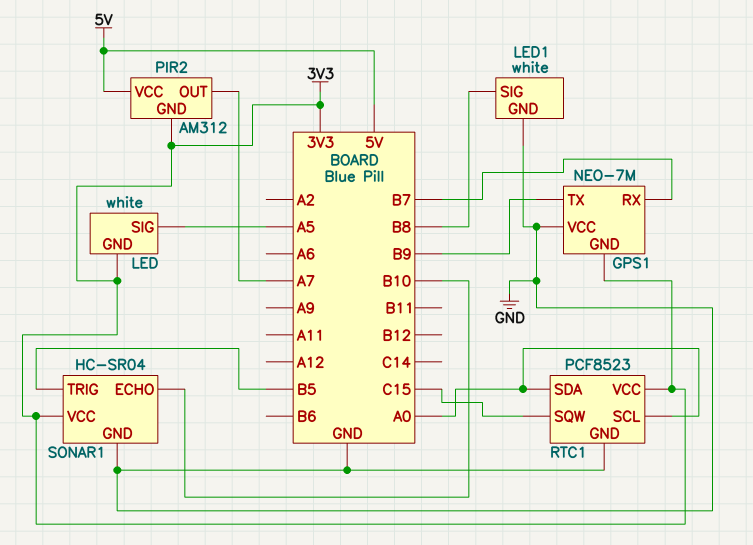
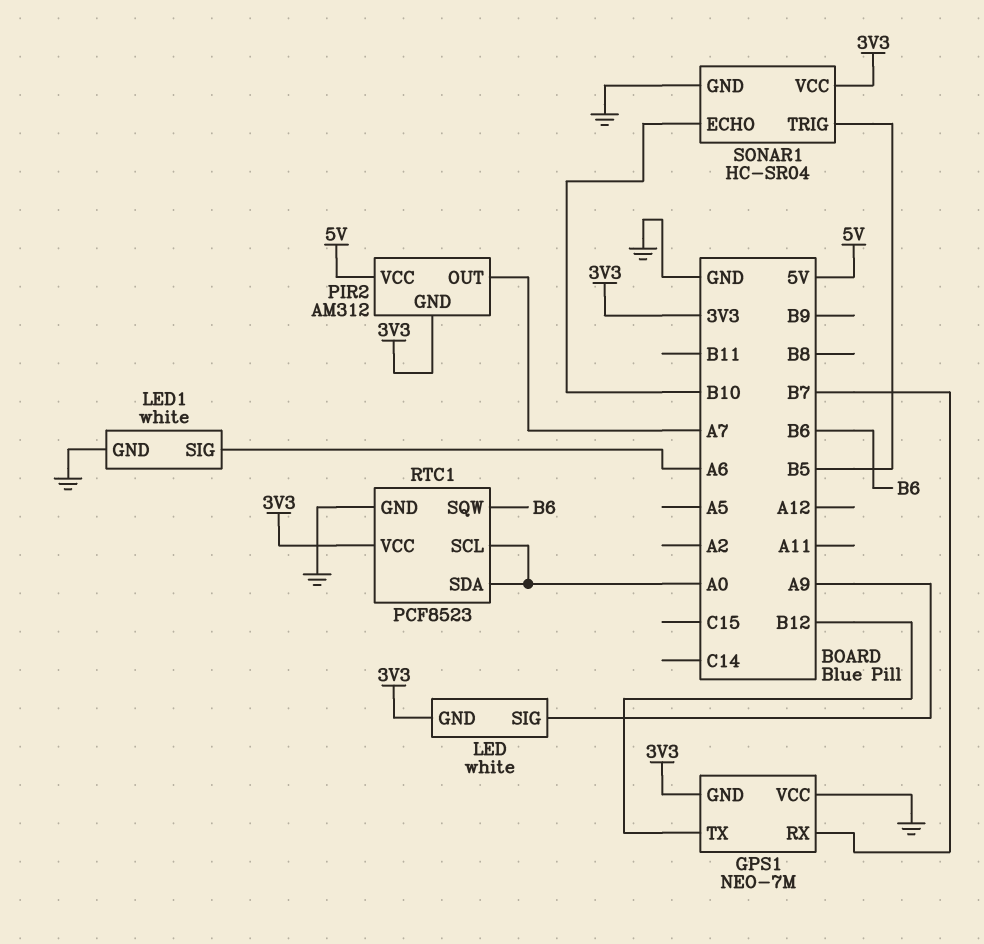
GPS1 pin TX: B9 -> B12
LED pin SIG: A5 -> A9
LED1 pin SIG: B8 -> A6
RTC1 pin SQW: C15 -> B6

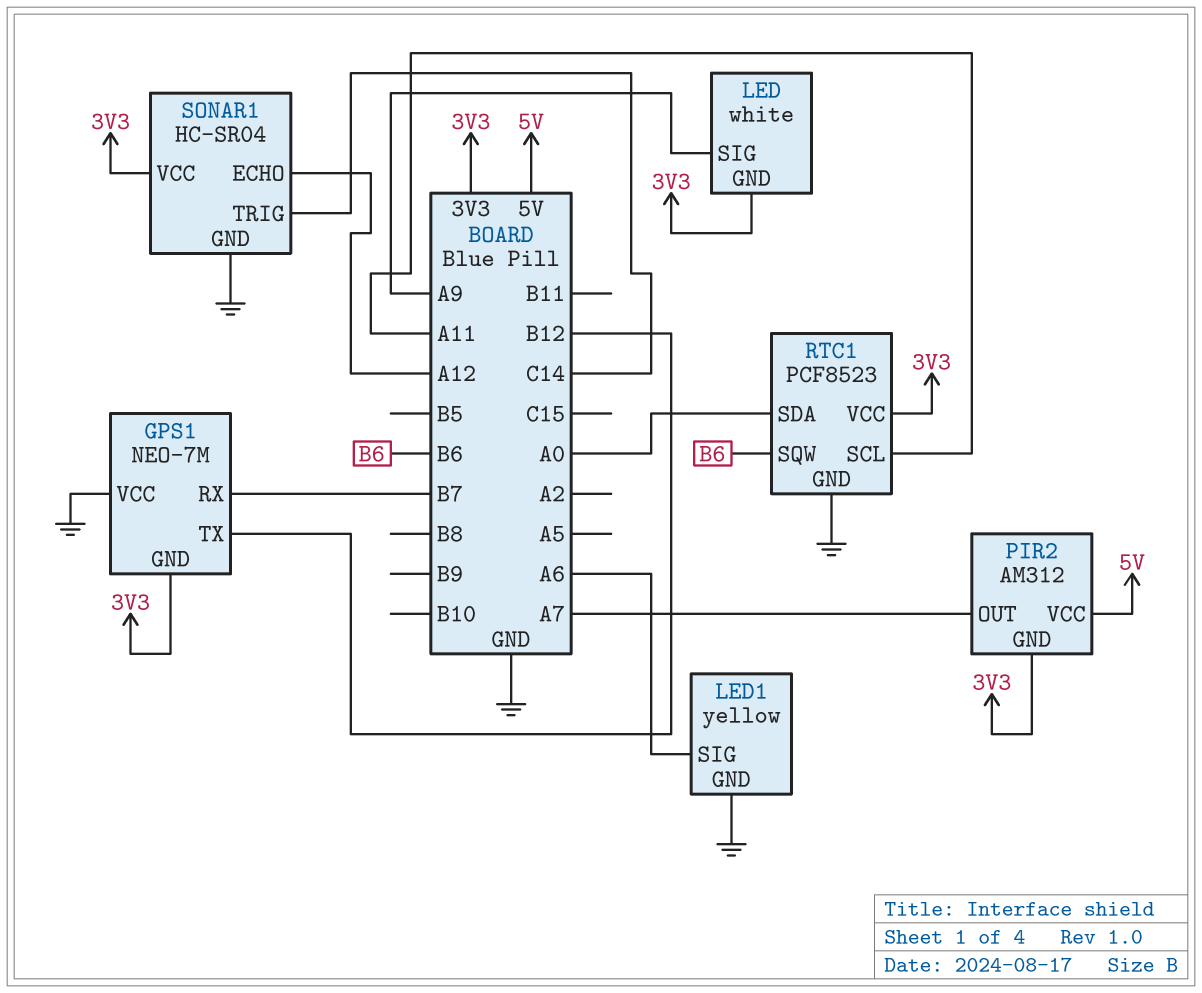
LED1: white -> yellow
RTC1 pin SCL: A0 -> A11
SONAR1 pin ECHO: B10 -> A12
SONAR1 pin TRIG: B5 -> C14

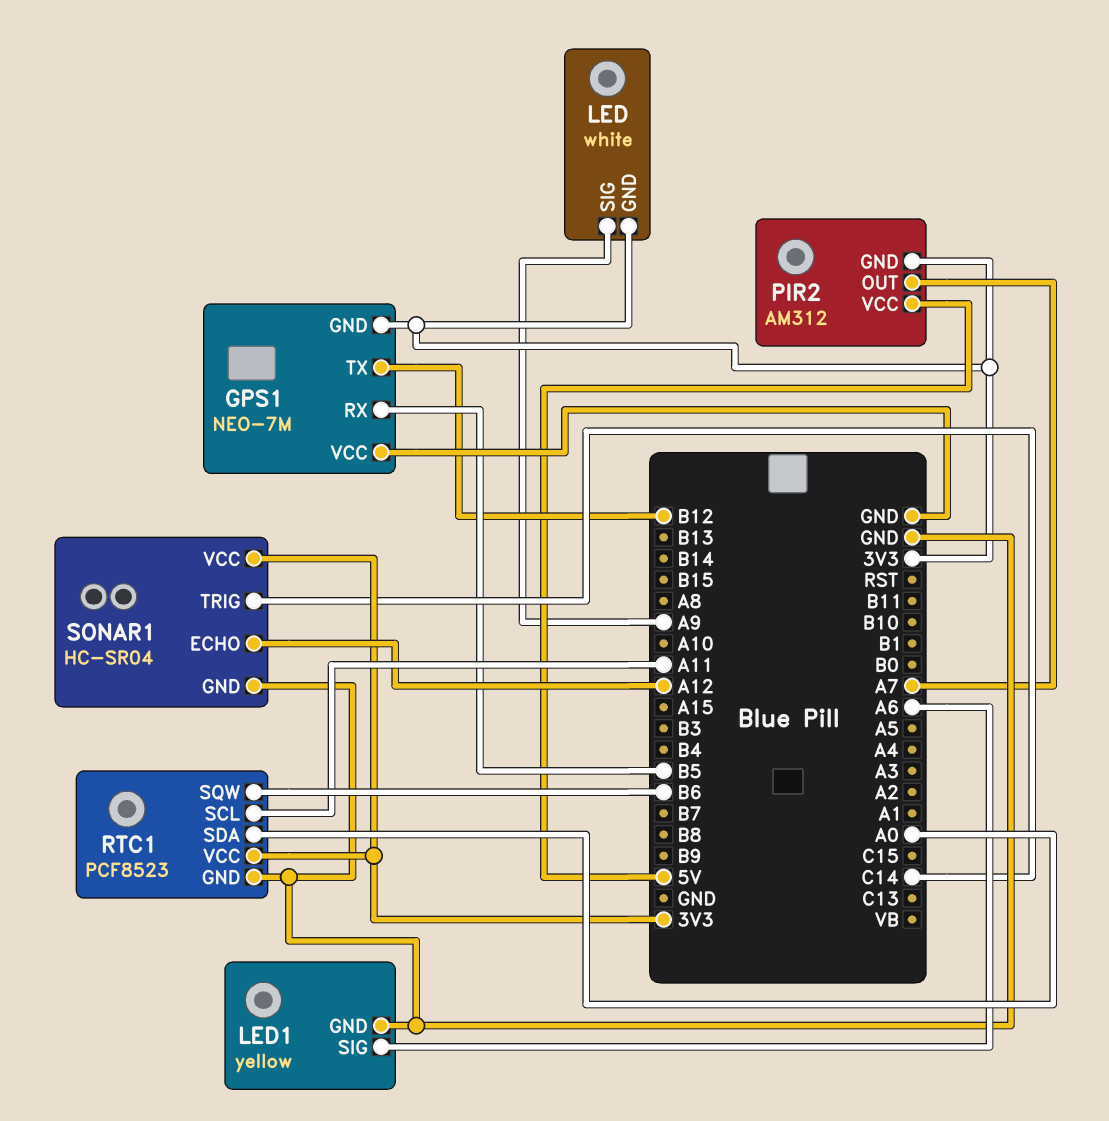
GPS1 pin RX: B7 -> B5

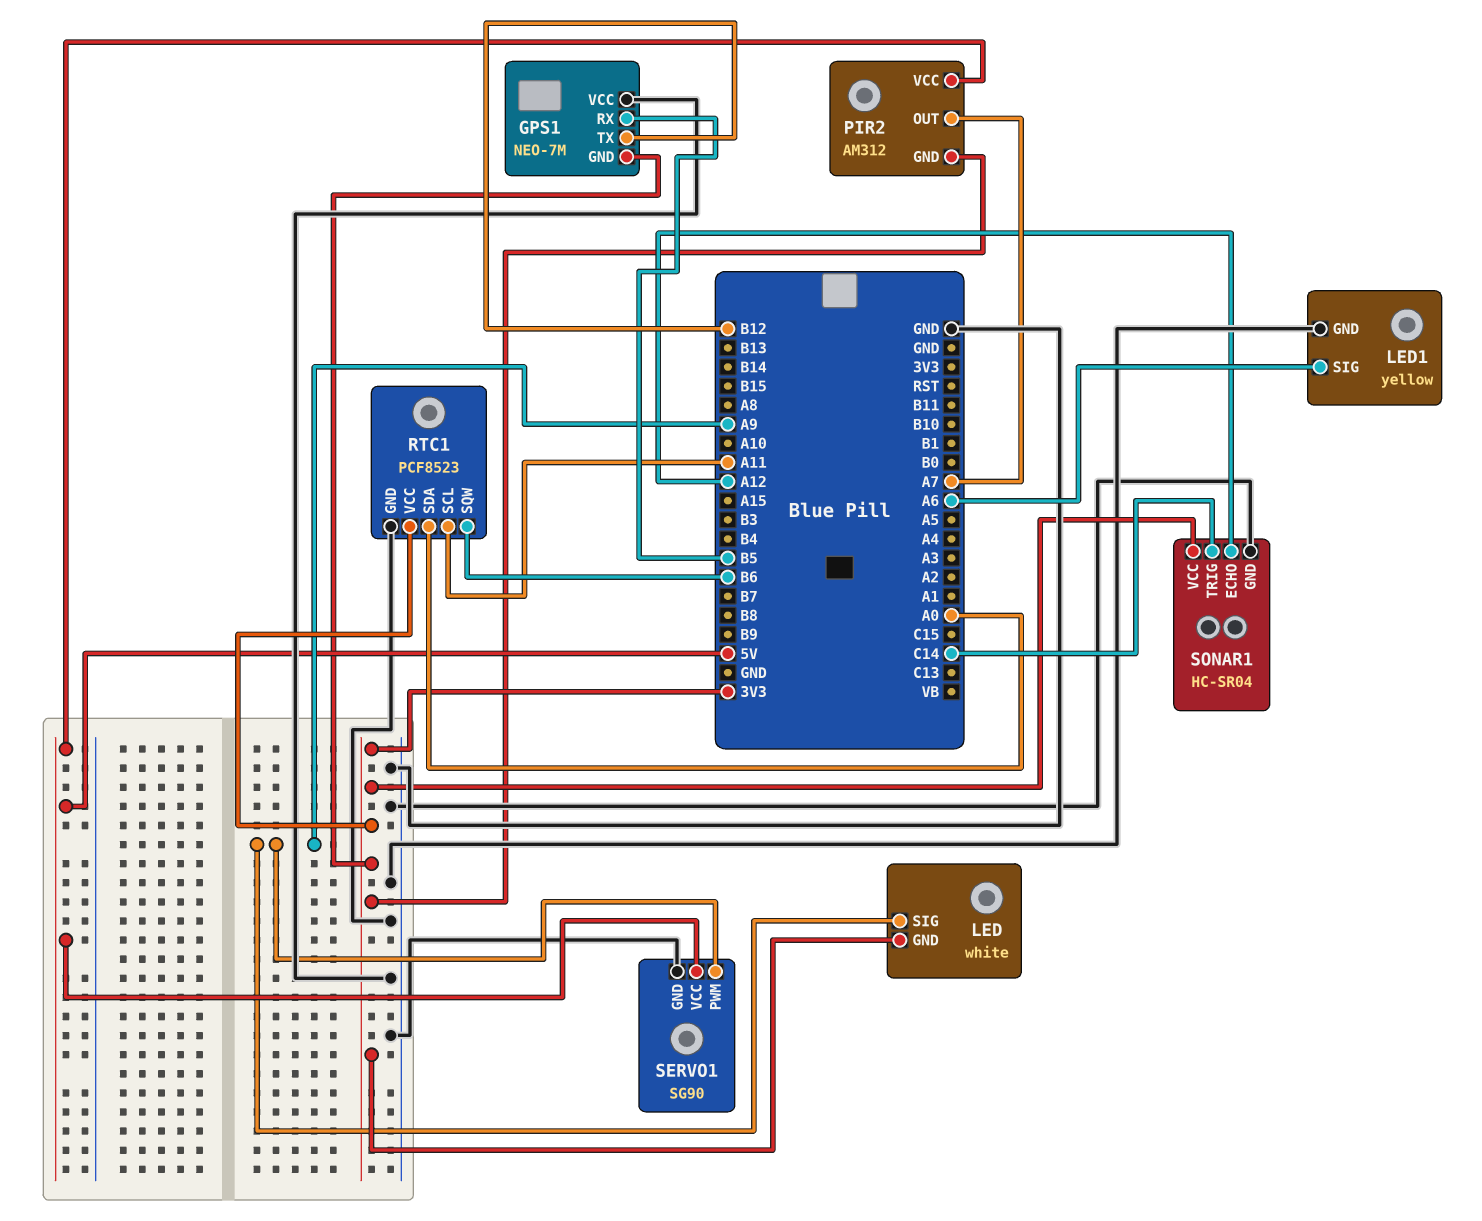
SERVO1: none -> SG90
SERVO1 pin GND: none -> GND
SERVO1 pin PWM: none -> A9
SERVO1 pin VCC: none -> 5V

